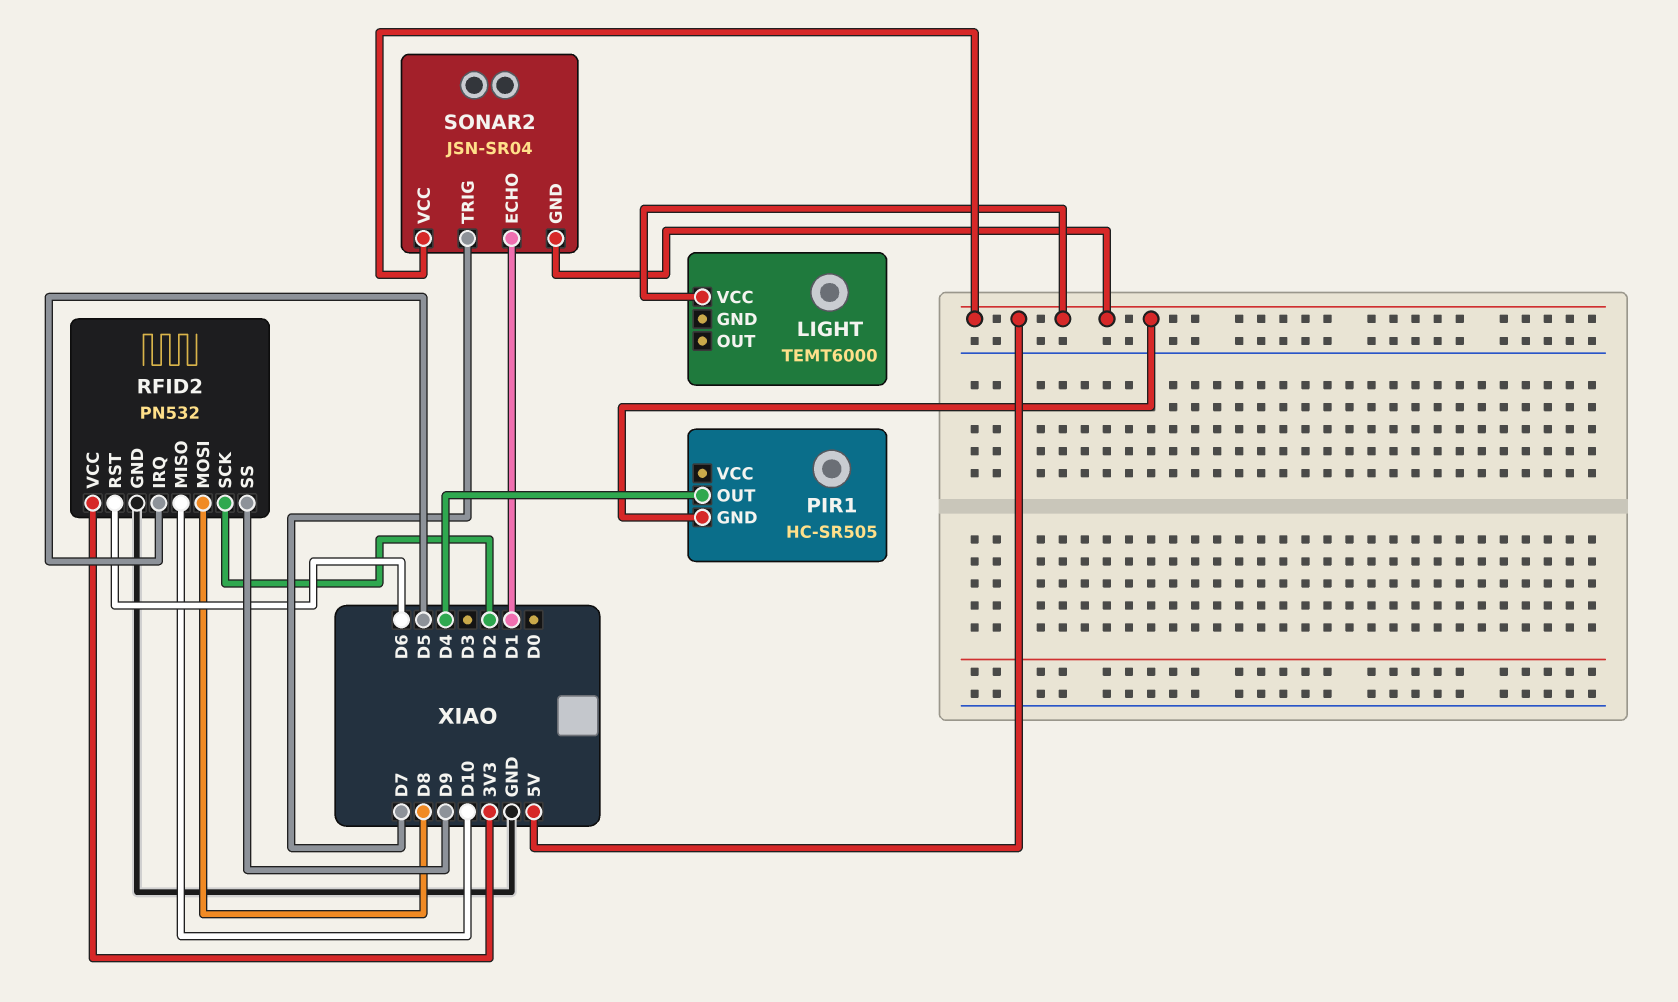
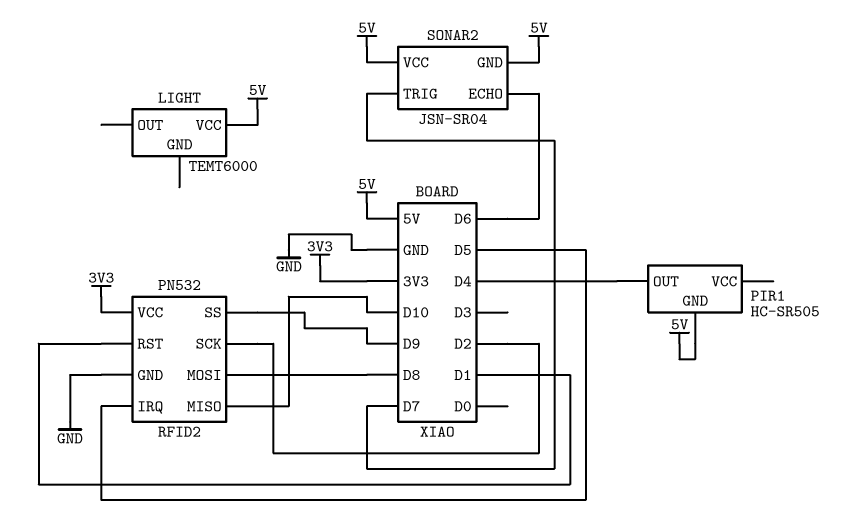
RFID2 pin RST: D6 -> D1
SONAR2 pin ECHO: D1 -> D6

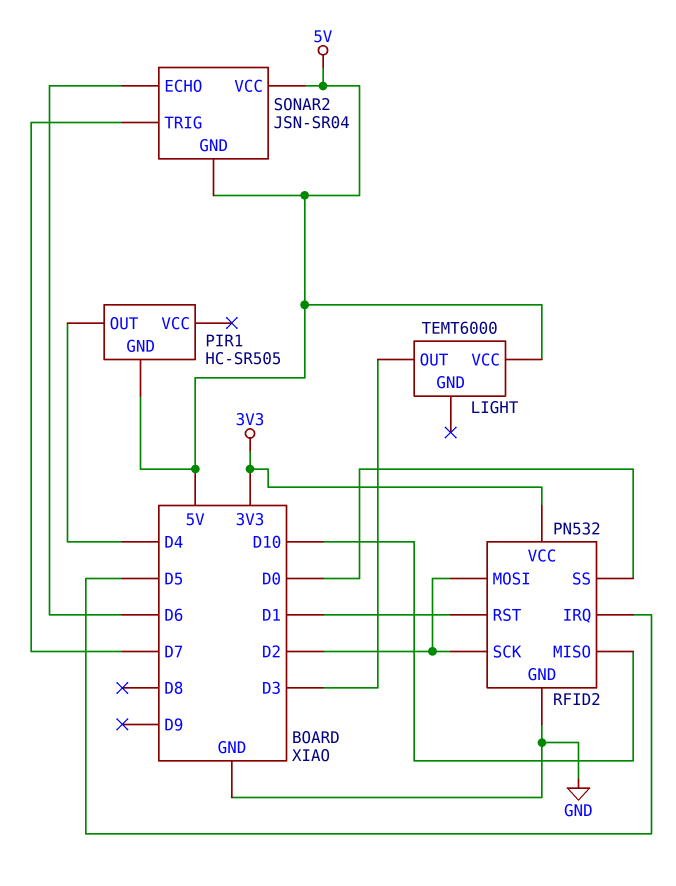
LIGHT pin OUT: none -> D3
RFID2 pin MOSI: D8 -> D2
RFID2 pin SS: D9 -> D0

